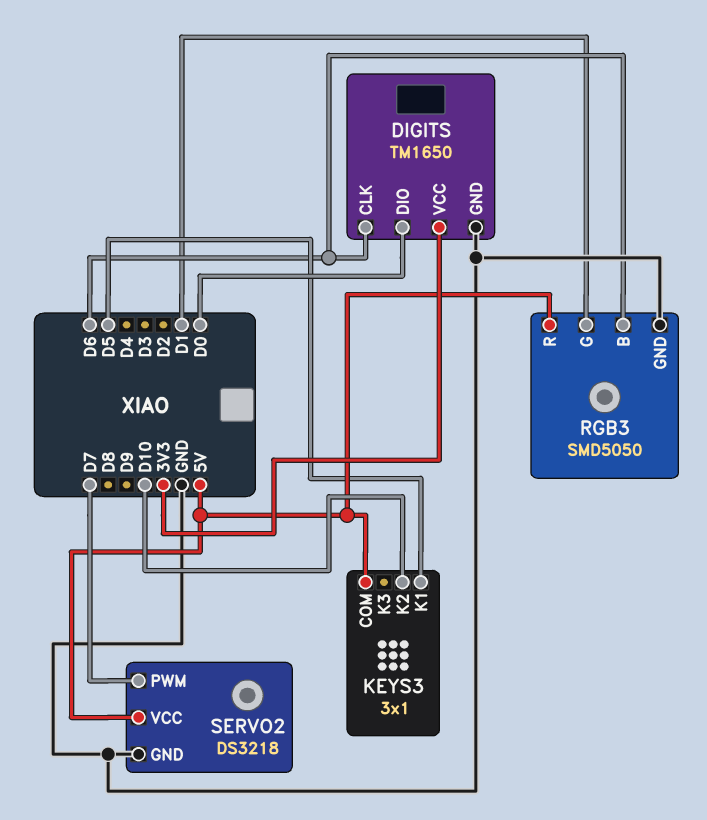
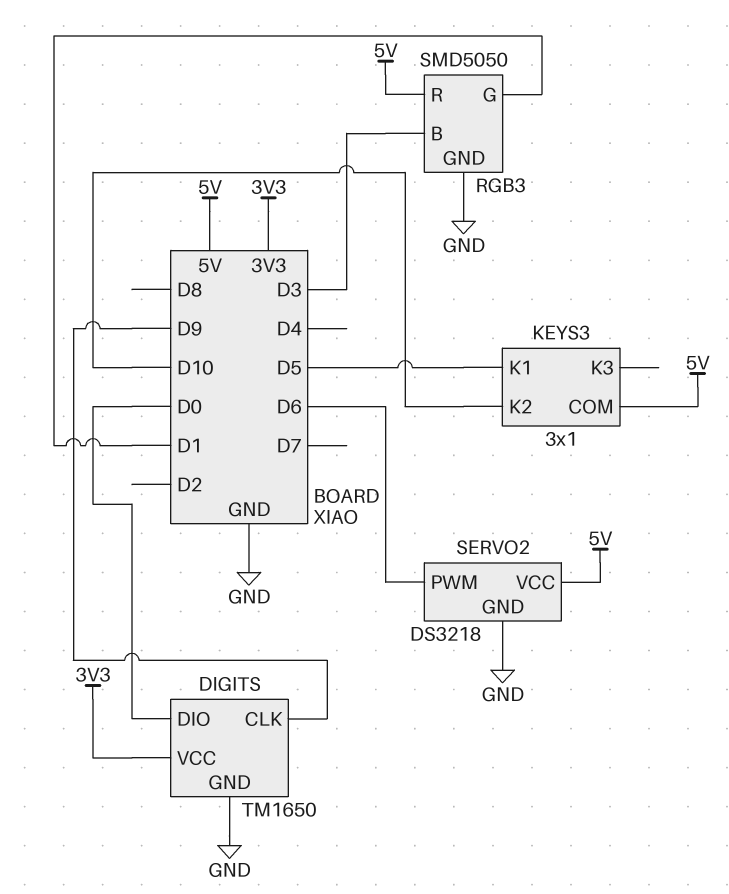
DIGITS pin CLK: D6 -> D9
RGB3 pin B: D6 -> D3
SERVO2 pin PWM: D7 -> D6

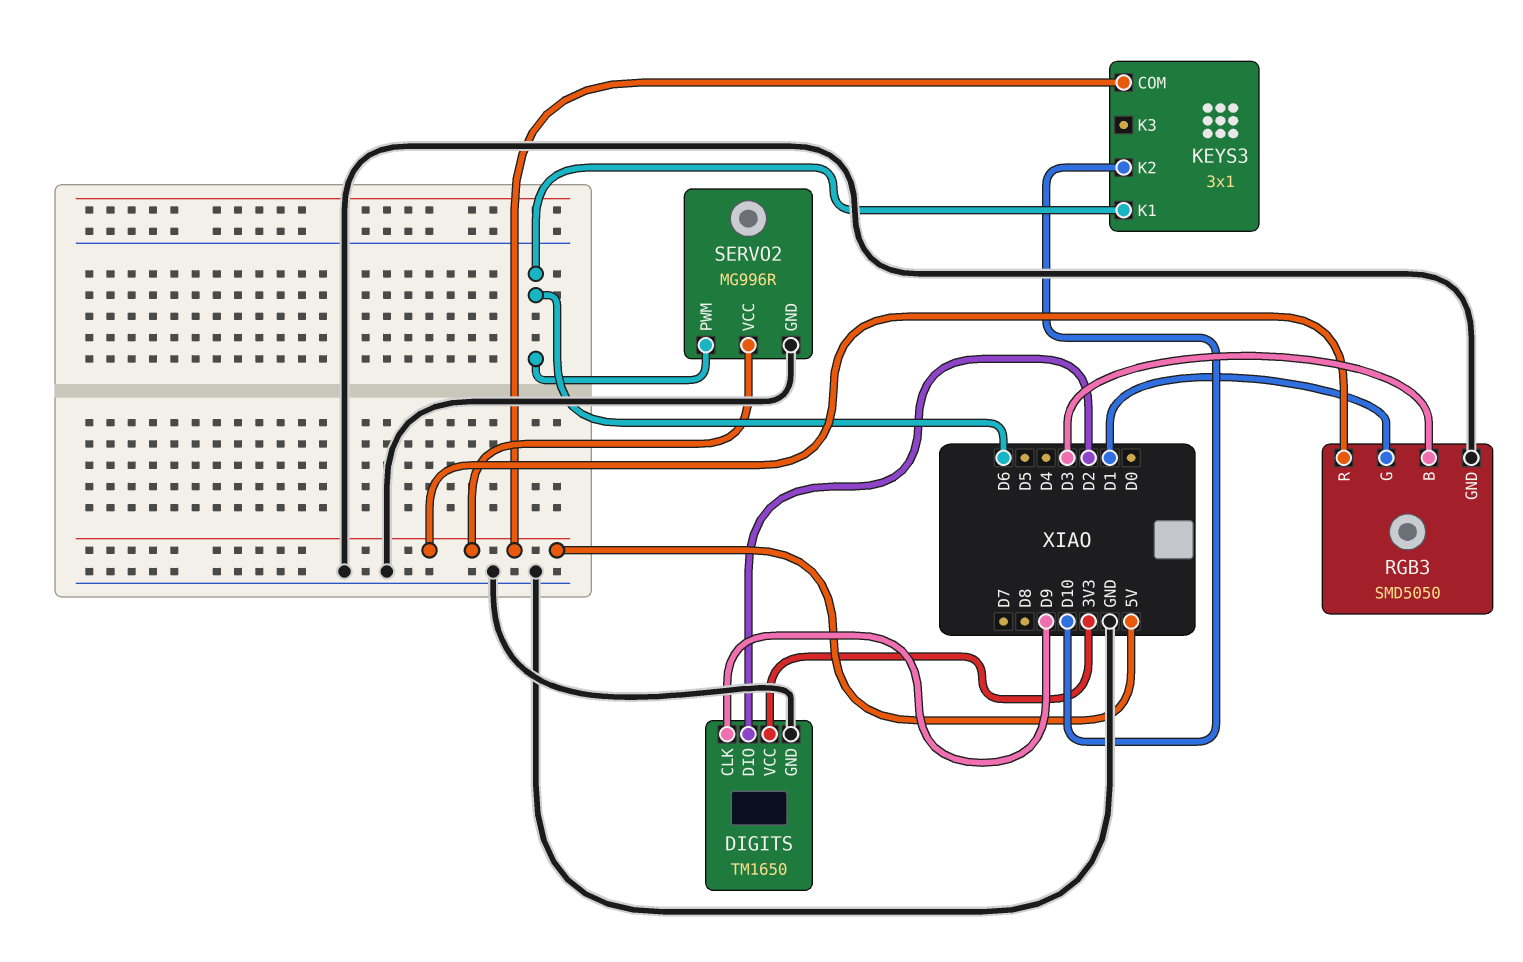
DIGITS pin DIO: D0 -> D2
KEYS3 pin K1: D5 -> D6
SERVO2: DS3218 -> MG996R

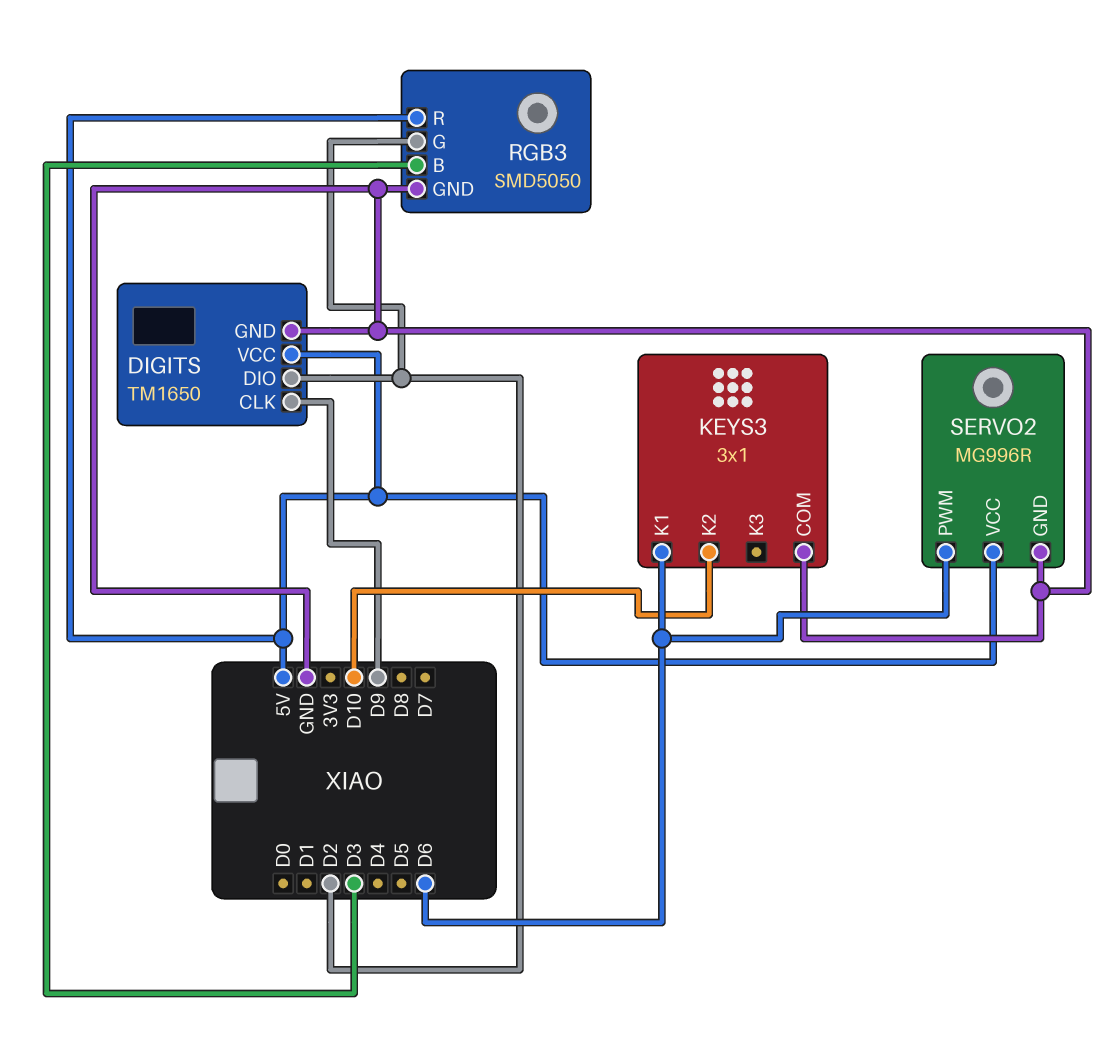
DIGITS pin VCC: 3V3 -> 5V
KEYS3 pin COM: 5V -> GND
RGB3 pin G: D1 -> D2

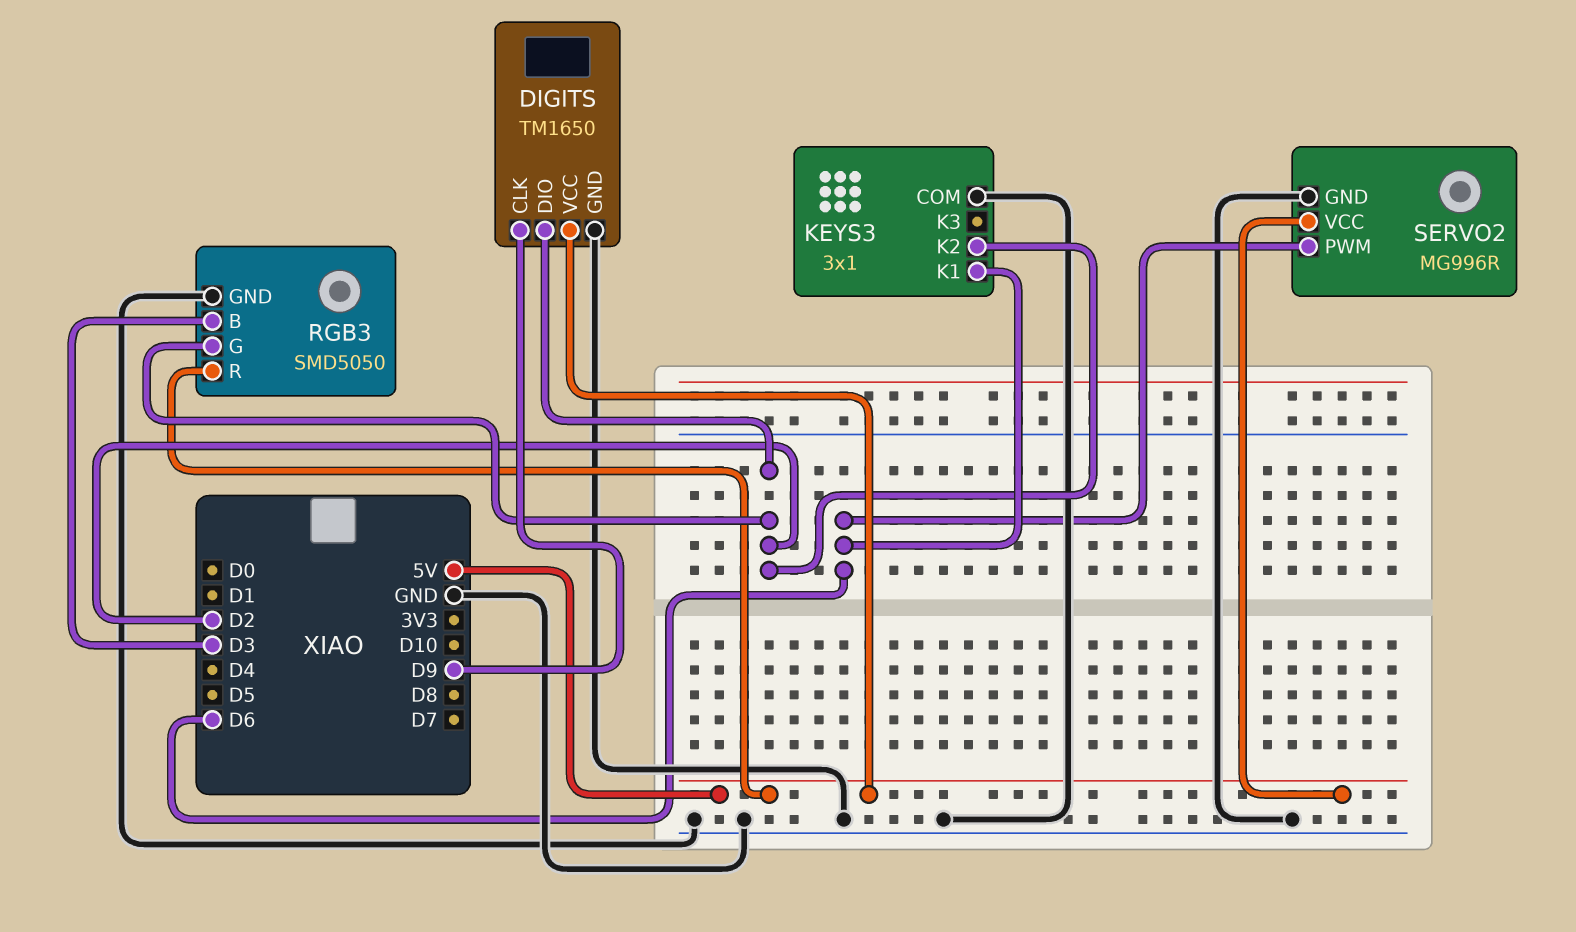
KEYS3 pin K2: D10 -> D2

